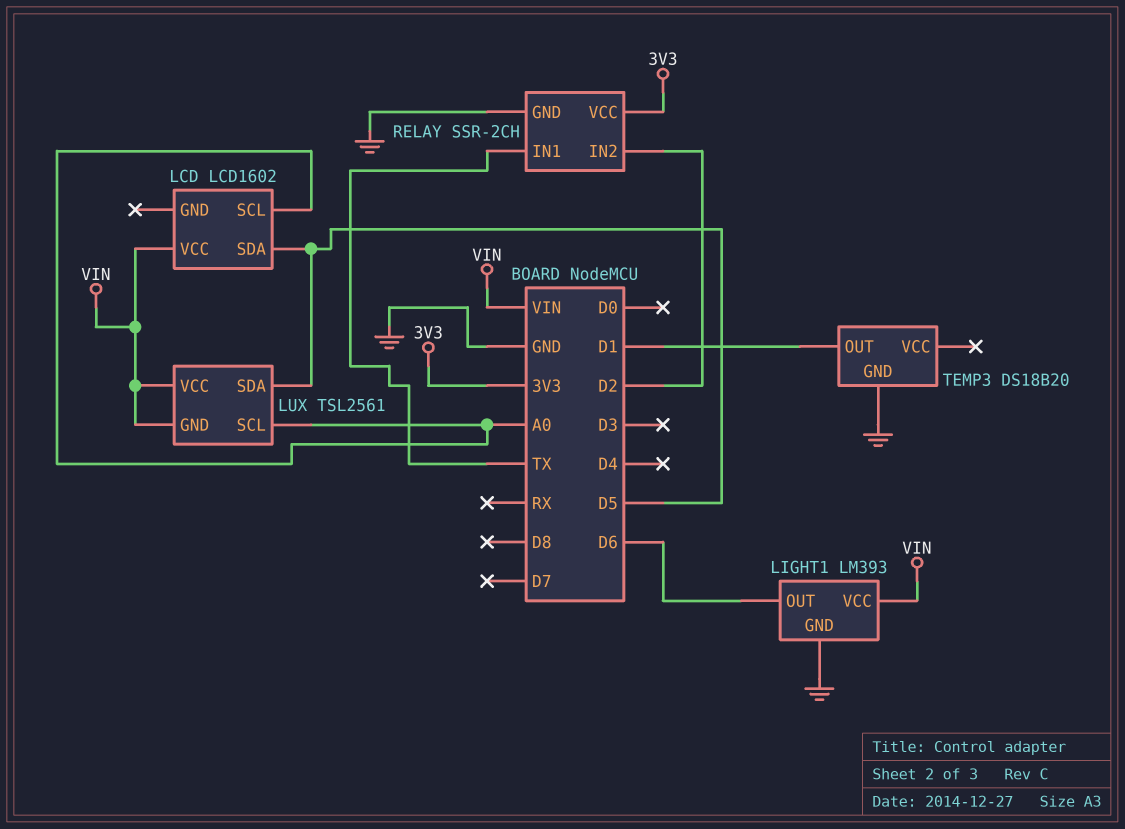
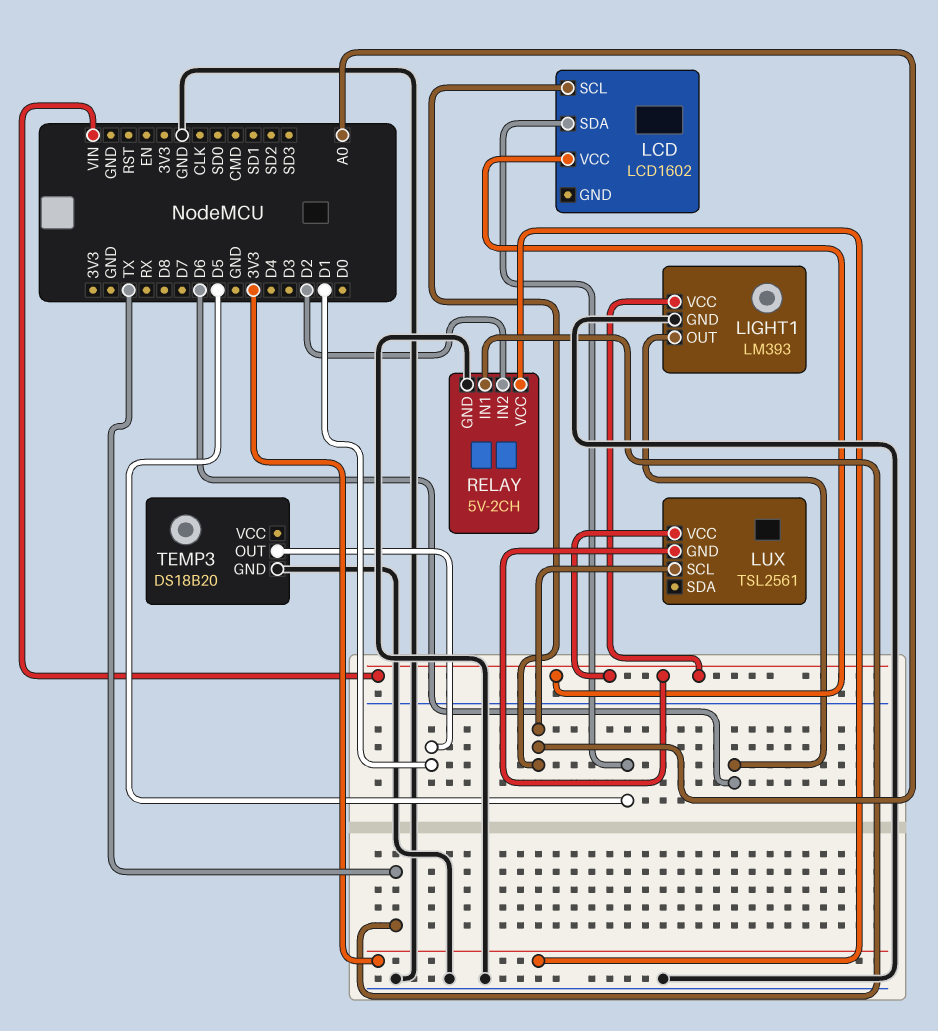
LUX pin SDA: D5 -> none
RELAY: SSR-2CH -> 5V-2CH

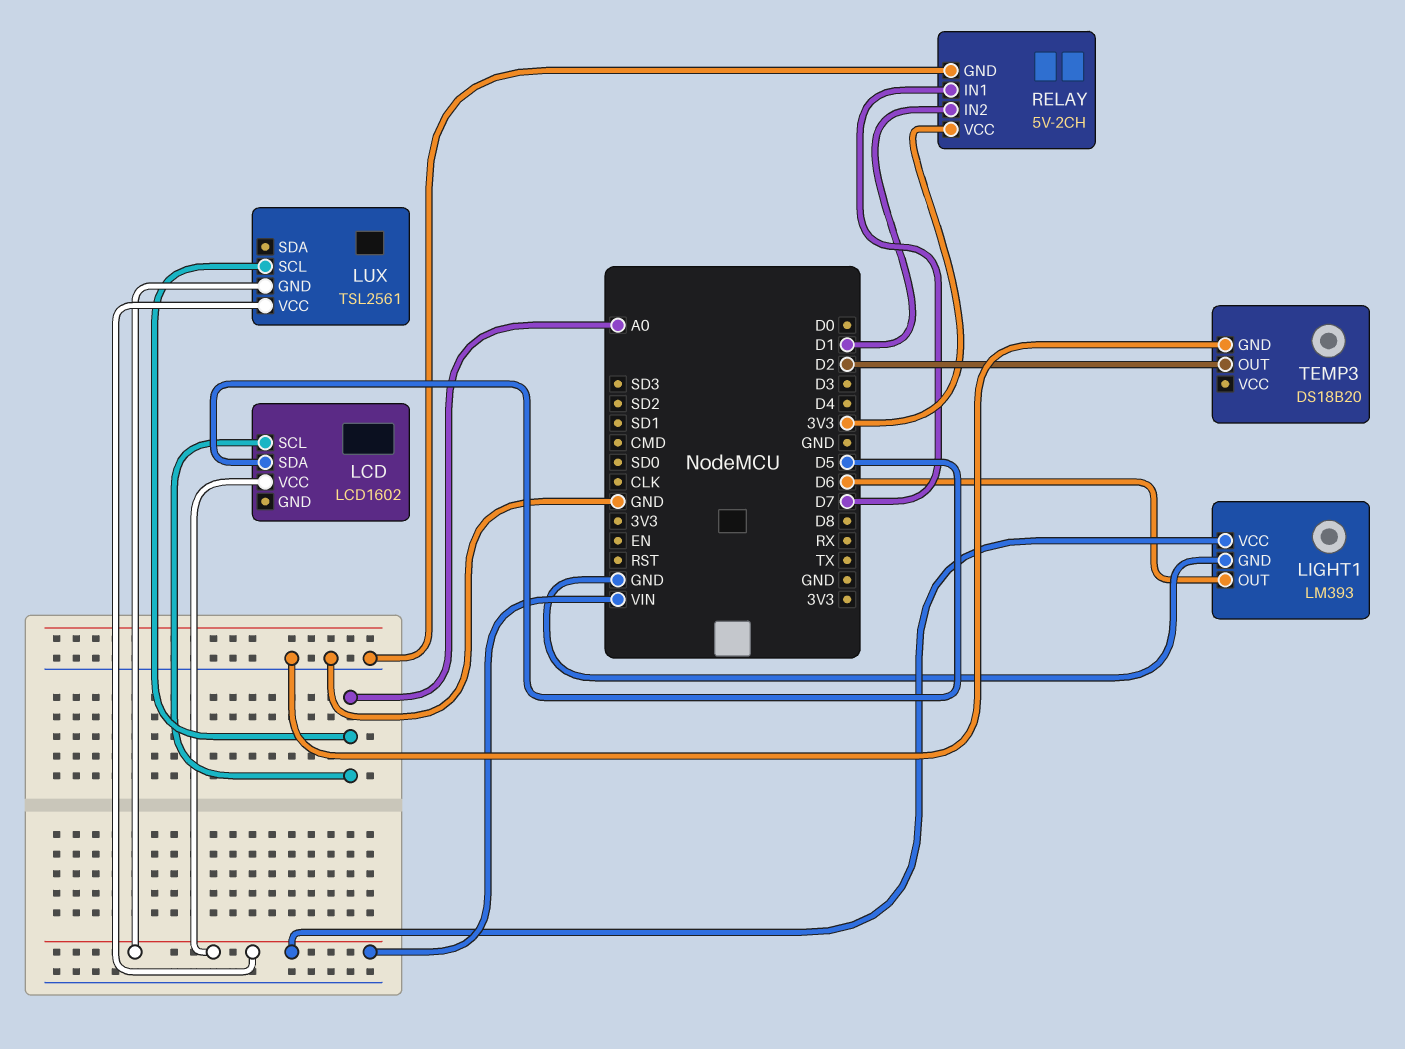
RELAY pin IN1: TX -> D7
RELAY pin IN2: D2 -> D1
TEMP3 pin OUT: D1 -> D2

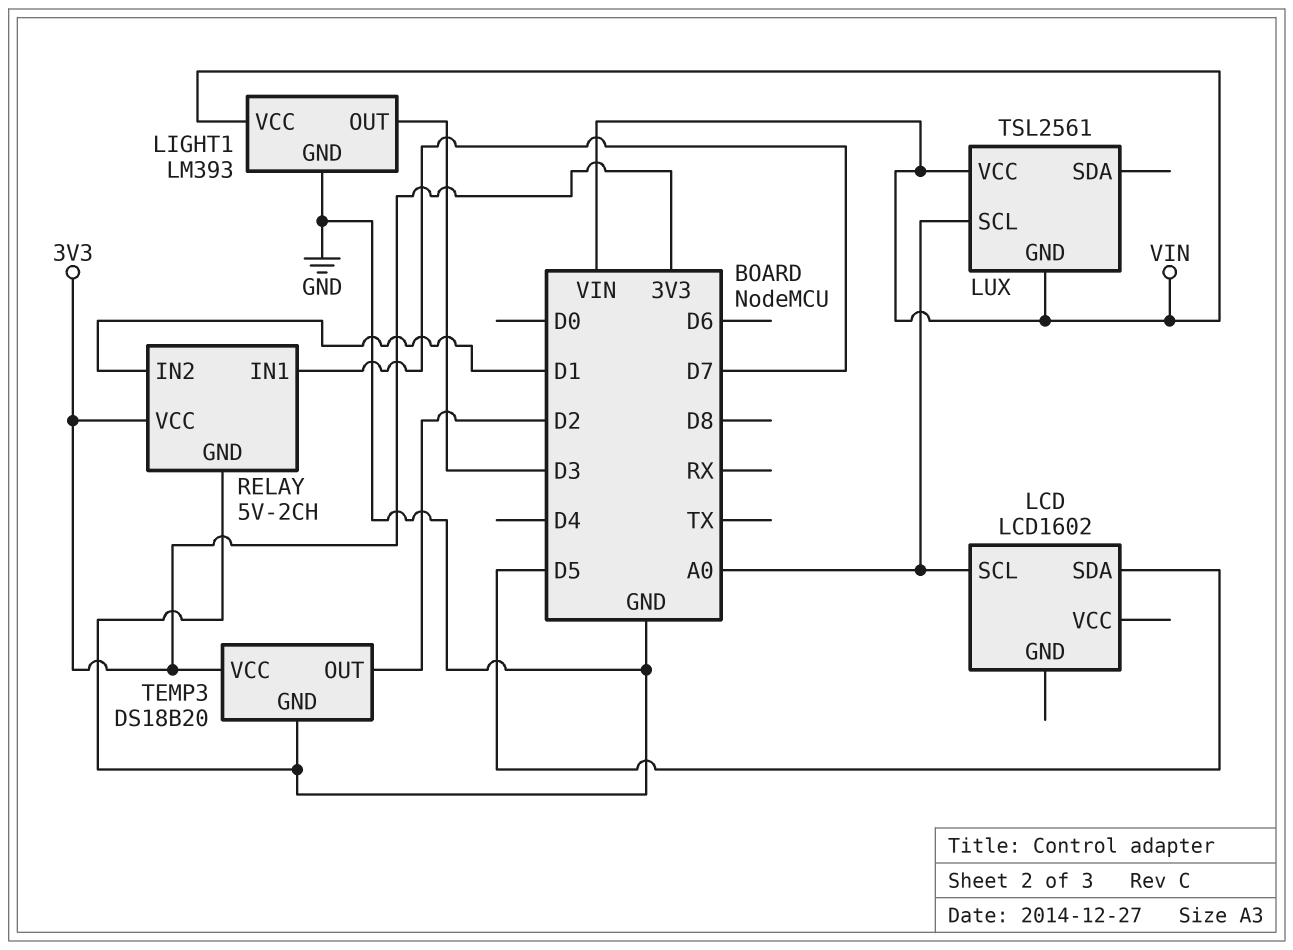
LCD pin VCC: VIN -> none
LIGHT1 pin OUT: D6 -> D3
TEMP3 pin VCC: none -> 3V3

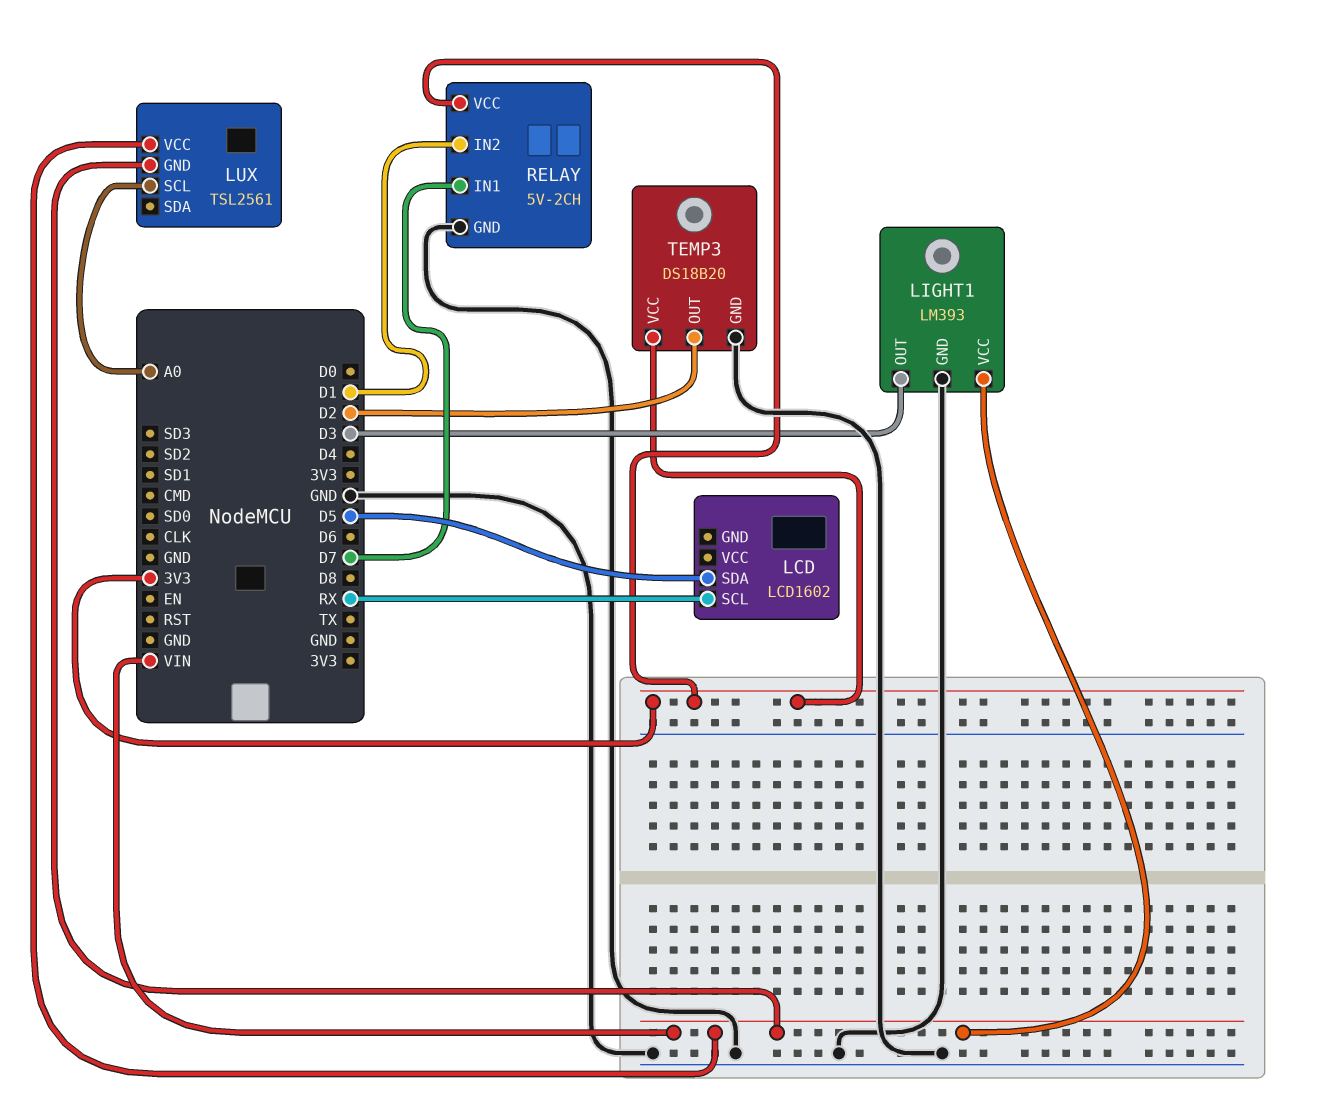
LCD pin SCL: A0 -> RX

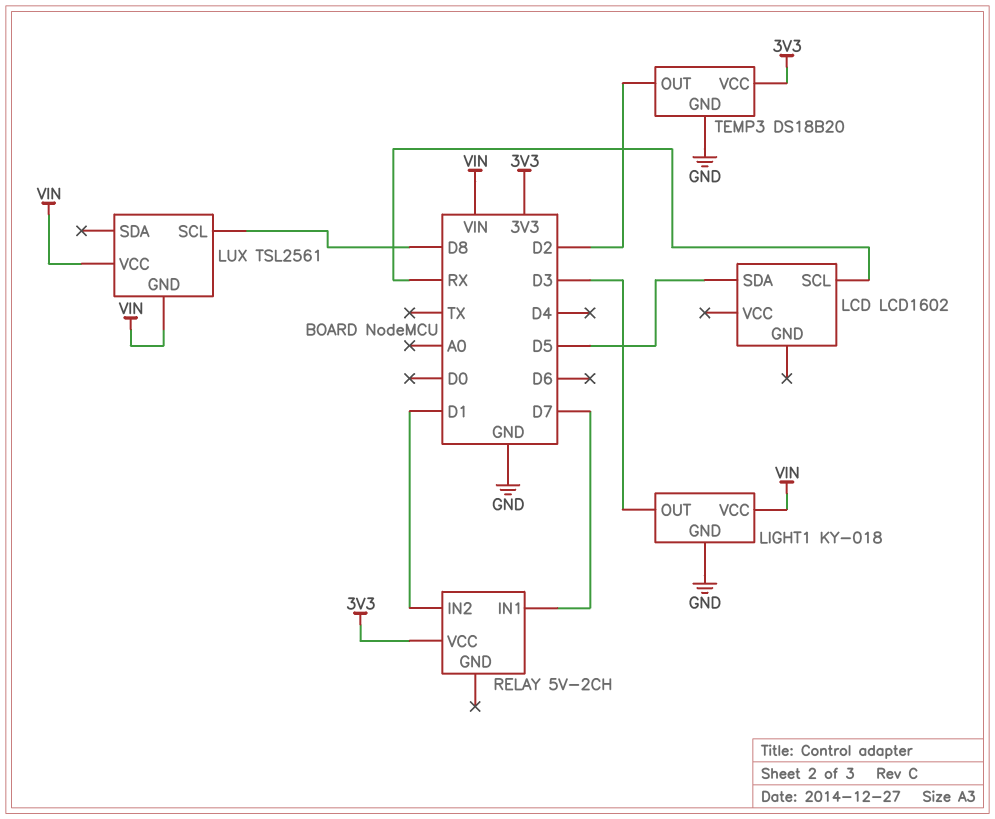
LIGHT1: LM393 -> KY-018
LUX pin SCL: A0 -> D8
RELAY pin GND: GND -> none

